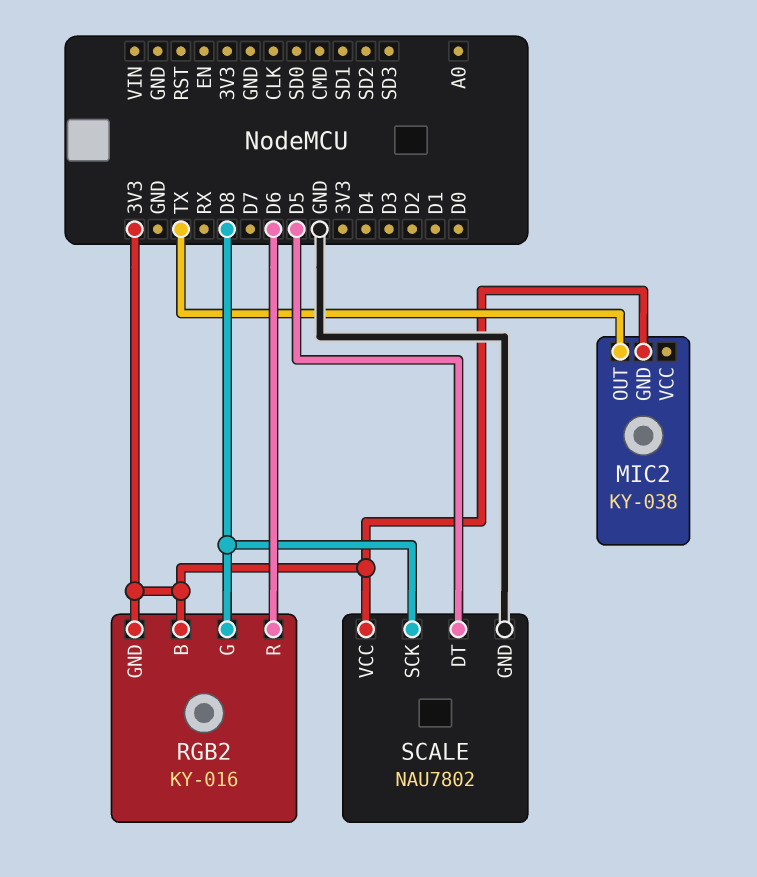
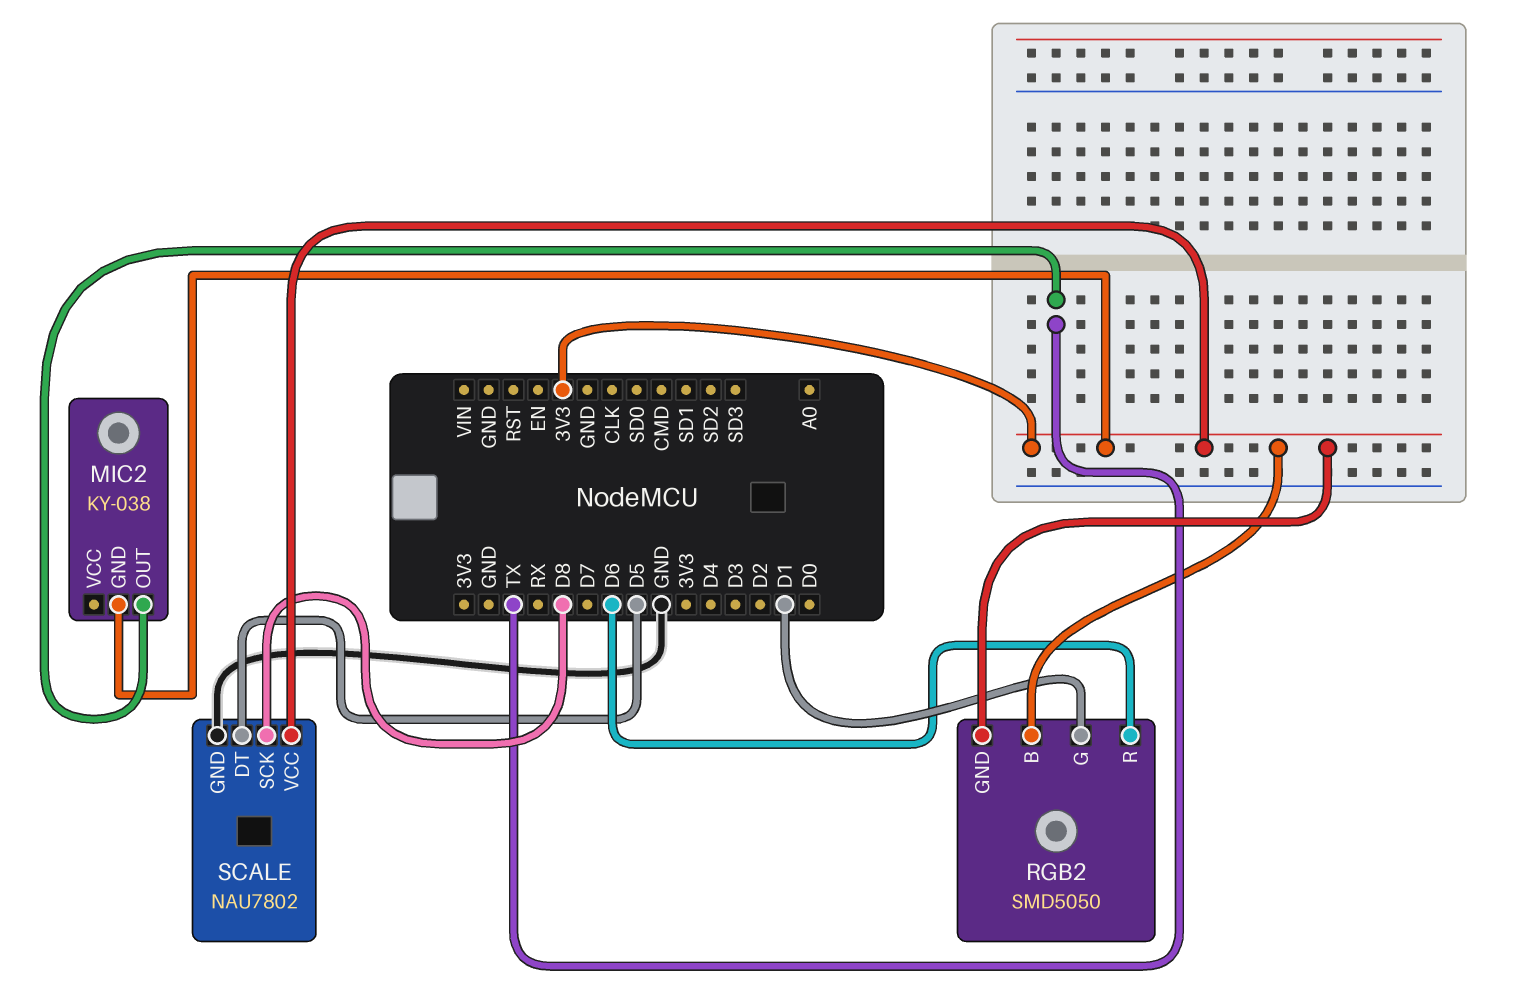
RGB2: KY-016 -> SMD5050
RGB2 pin G: D8 -> D1

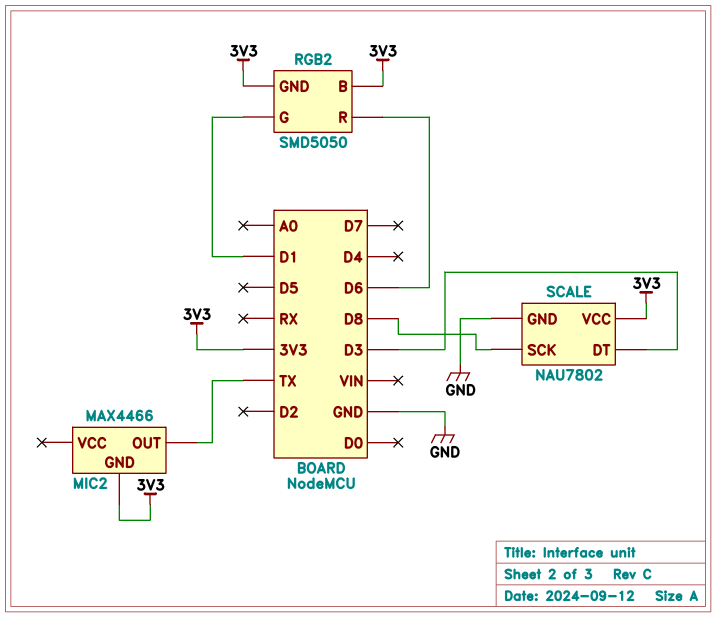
MIC2: KY-038 -> MAX4466
SCALE pin DT: D5 -> D3

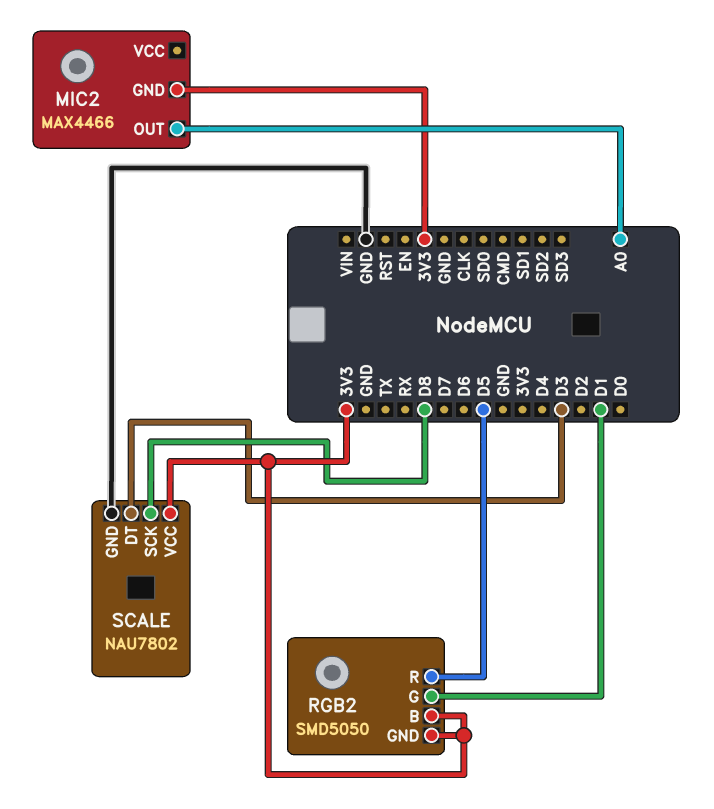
MIC2 pin OUT: TX -> A0
RGB2 pin R: D6 -> D5

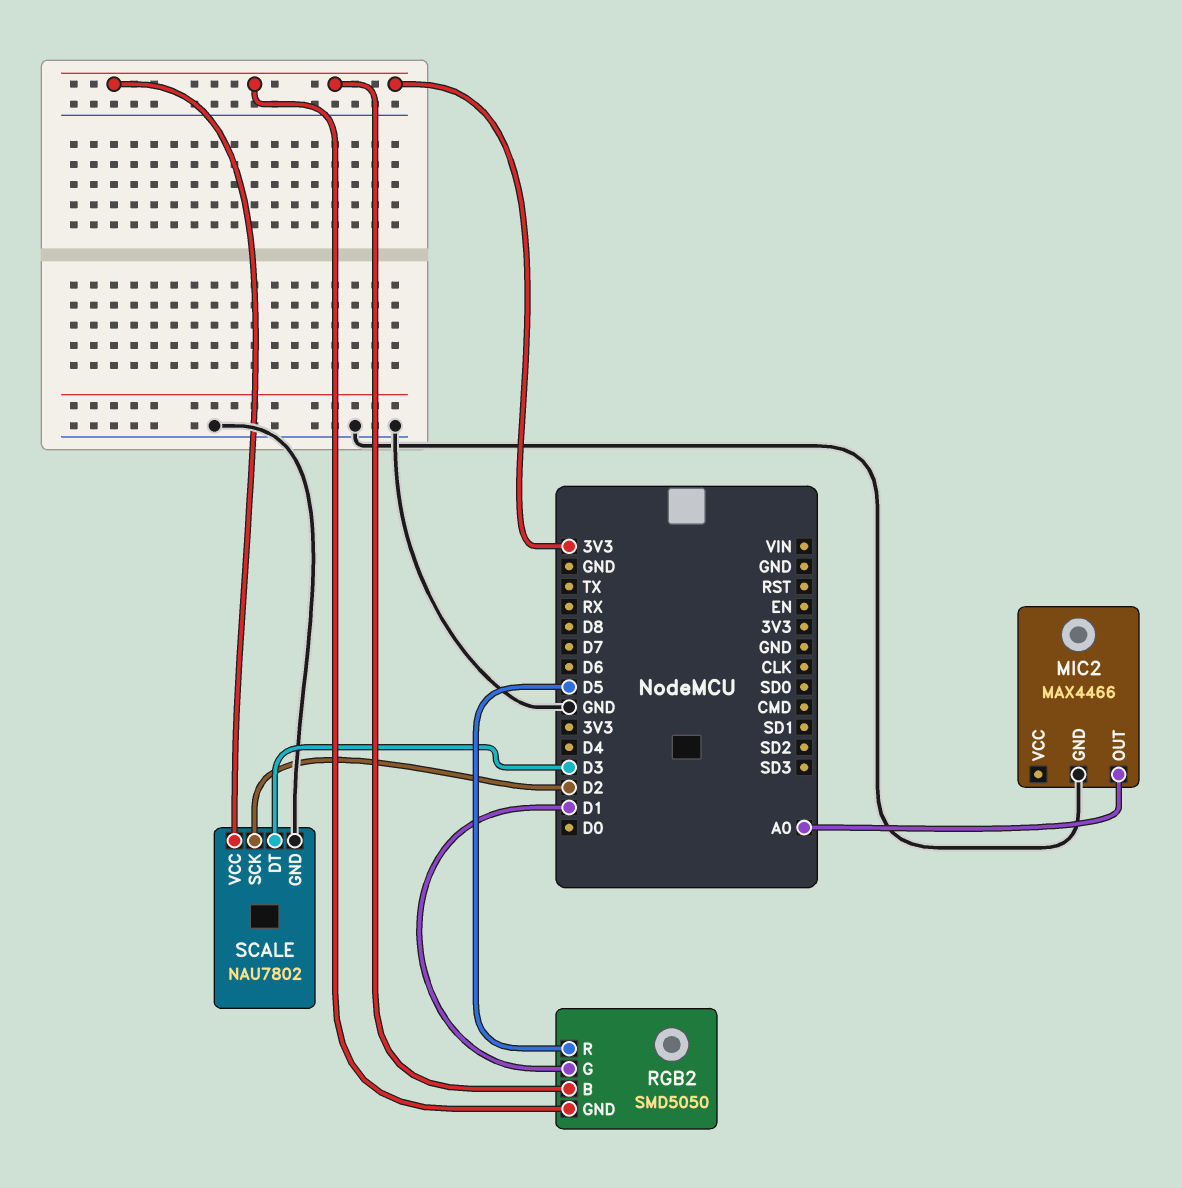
MIC2 pin GND: 3V3 -> GND
SCALE pin SCK: D8 -> D2

